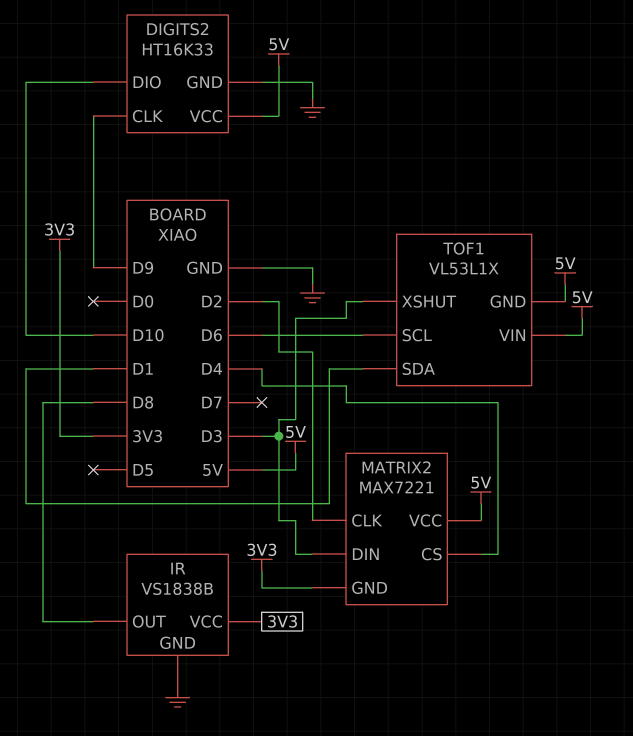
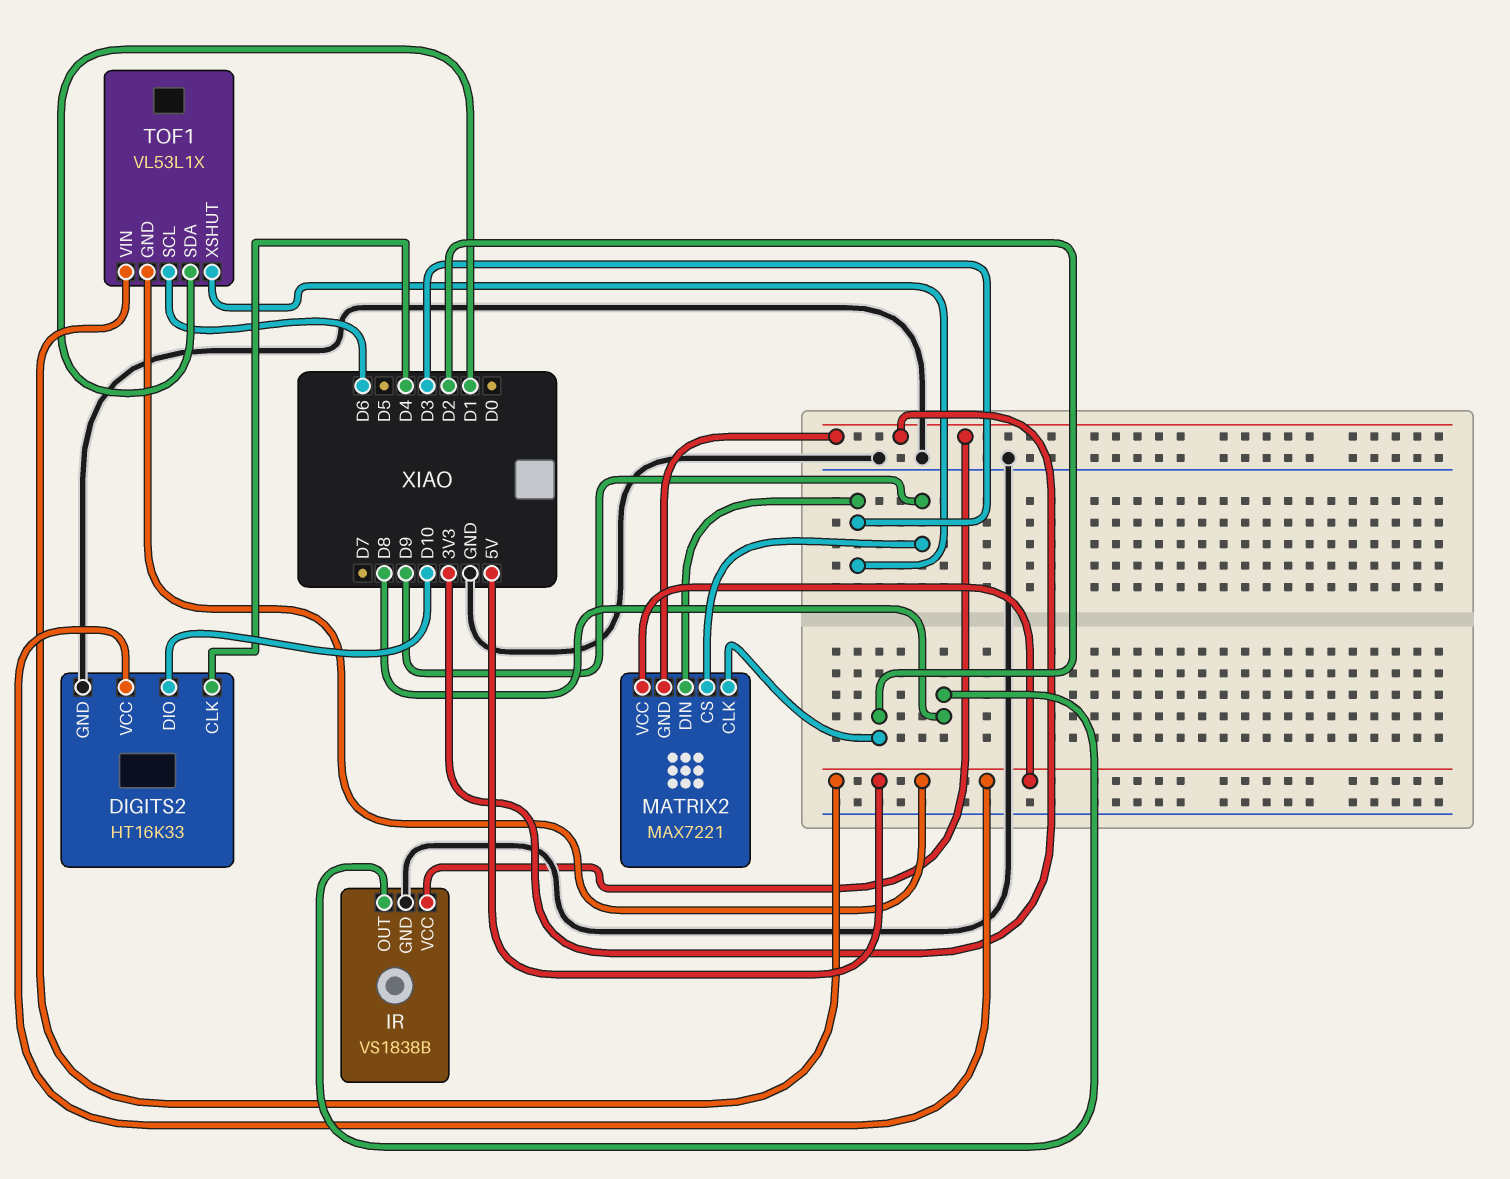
DIGITS2 pin CLK: D9 -> D4
MATRIX2 pin CS: D4 -> D9

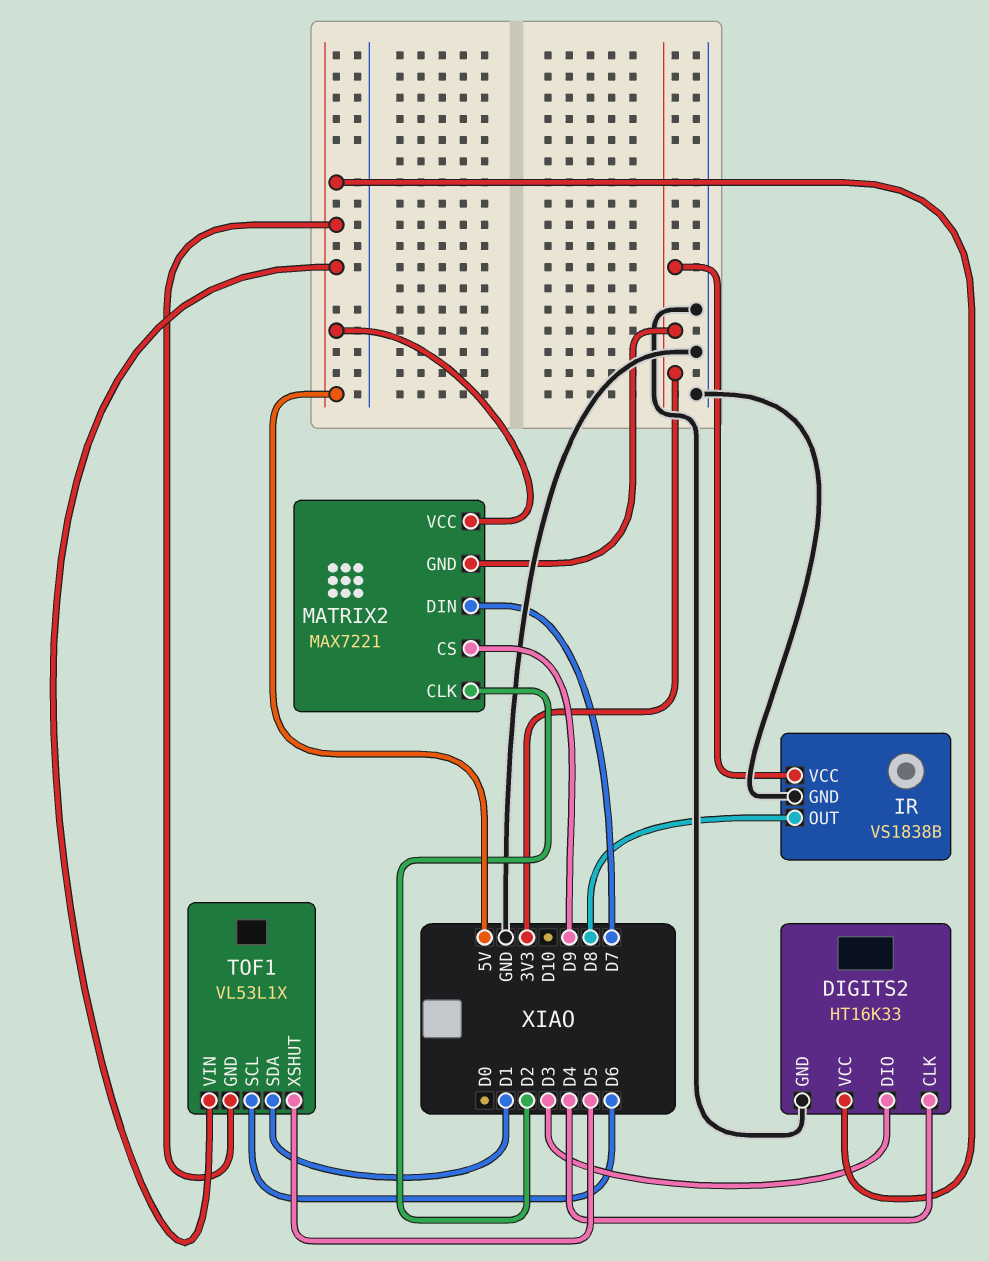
DIGITS2 pin DIO: D10 -> D3
MATRIX2 pin DIN: D3 -> D7
TOF1 pin XSHUT: D3 -> D5

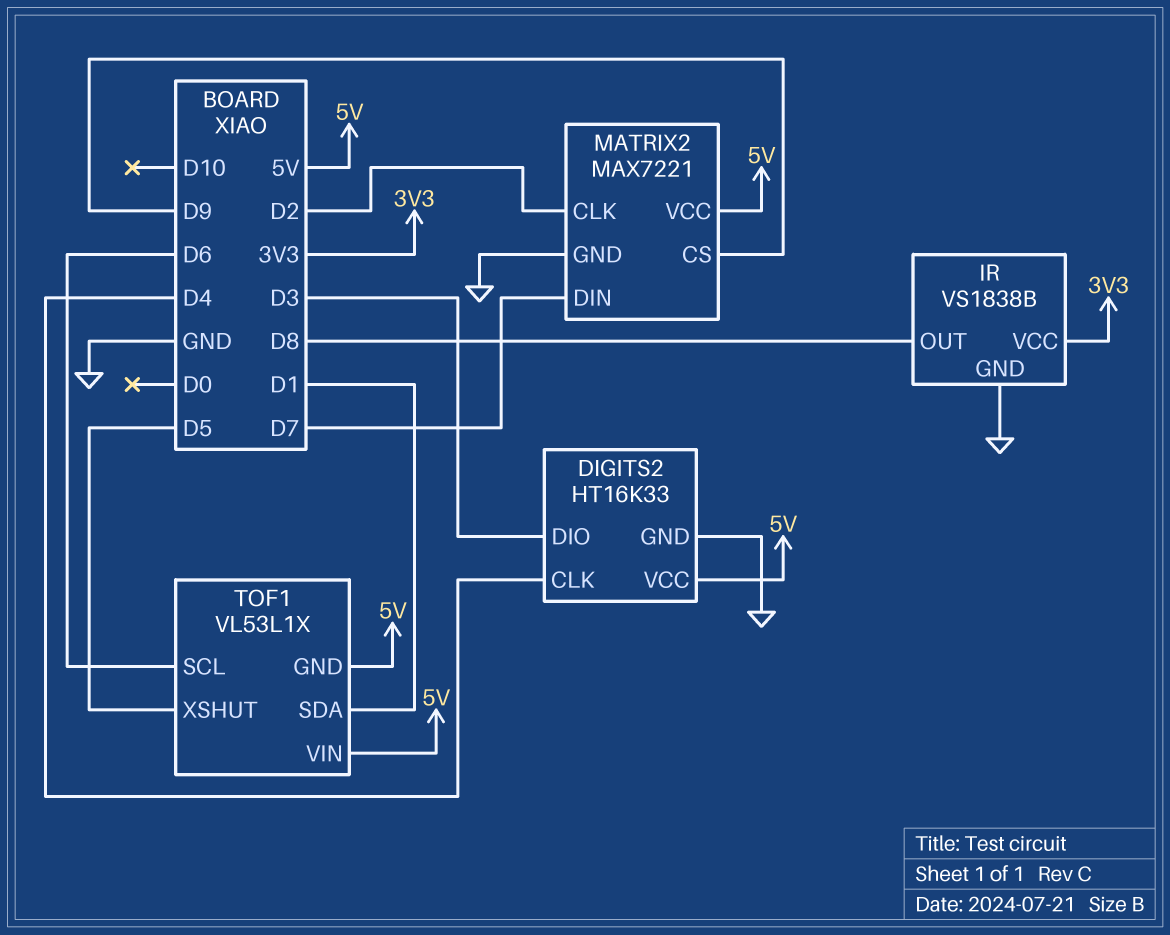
MATRIX2 pin GND: 3V3 -> GND

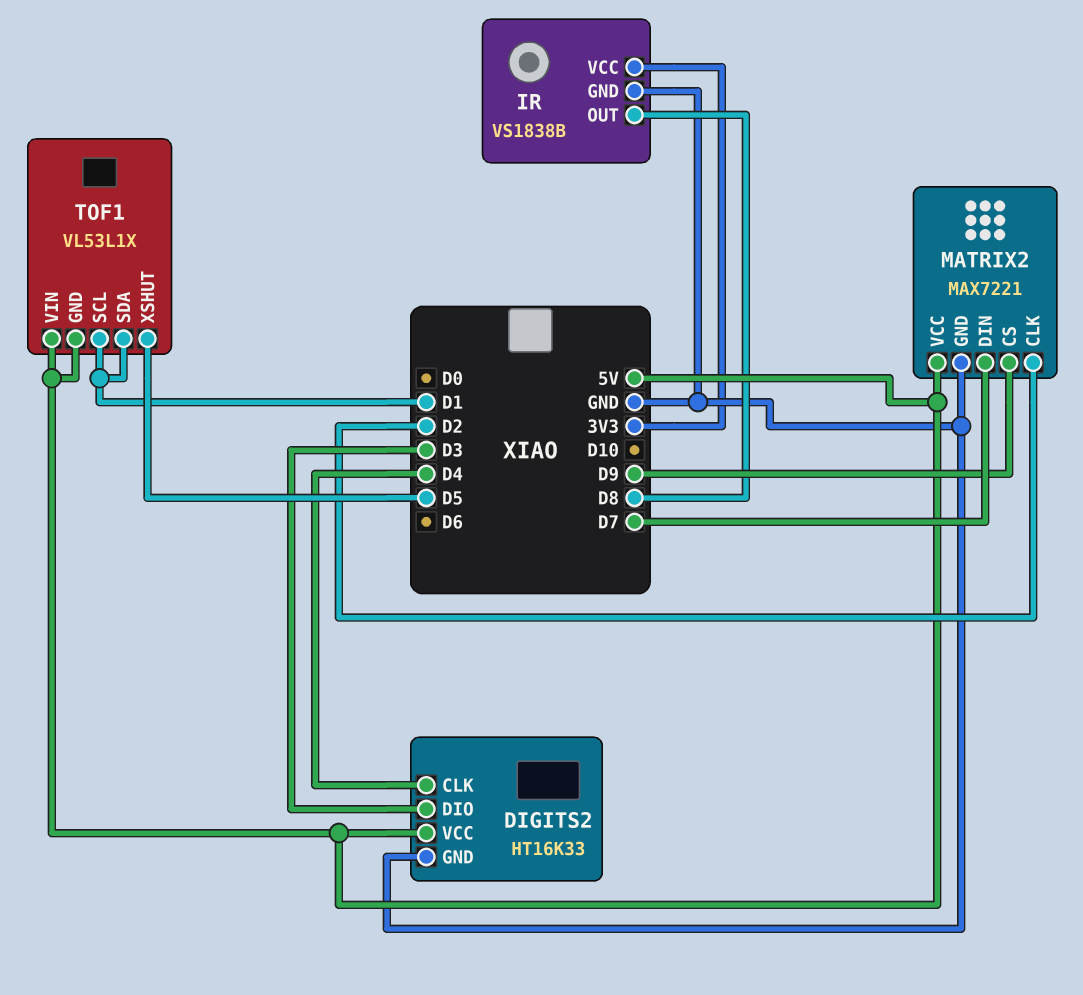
TOF1 pin SCL: D6 -> D1

